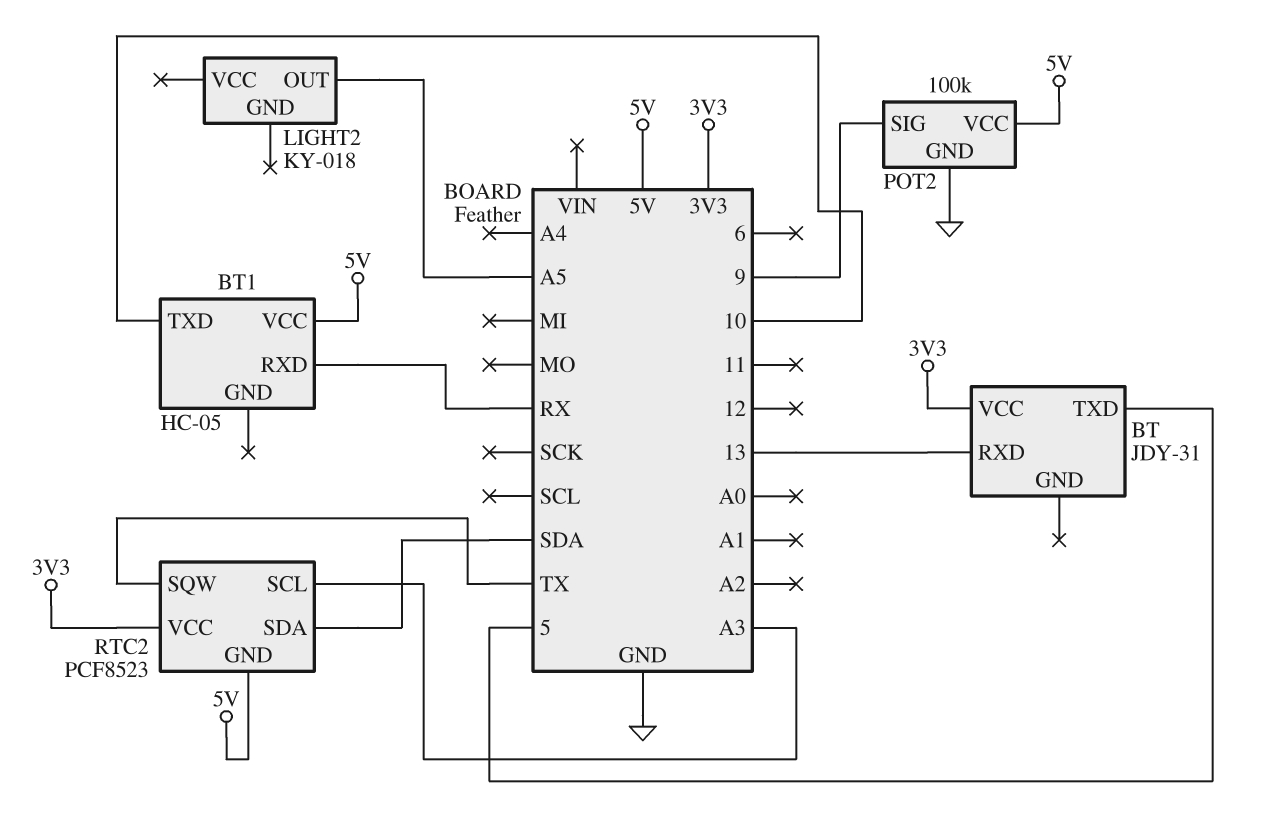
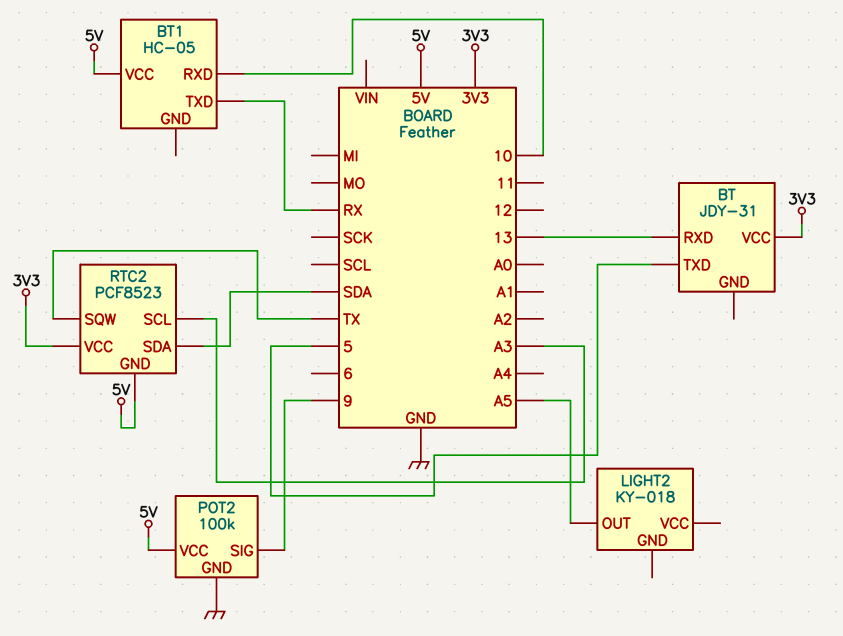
BT1 pin RXD: RX -> 10
BT1 pin TXD: 10 -> RX

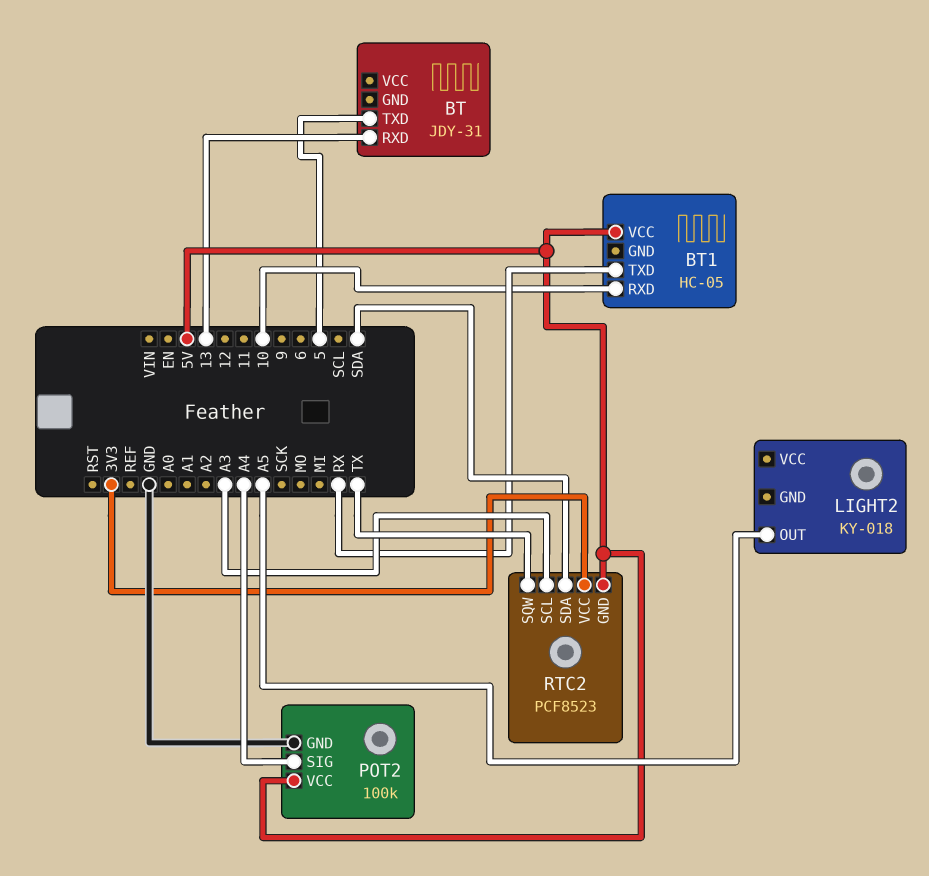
BT pin VCC: 3V3 -> none
POT2 pin SIG: 9 -> A4

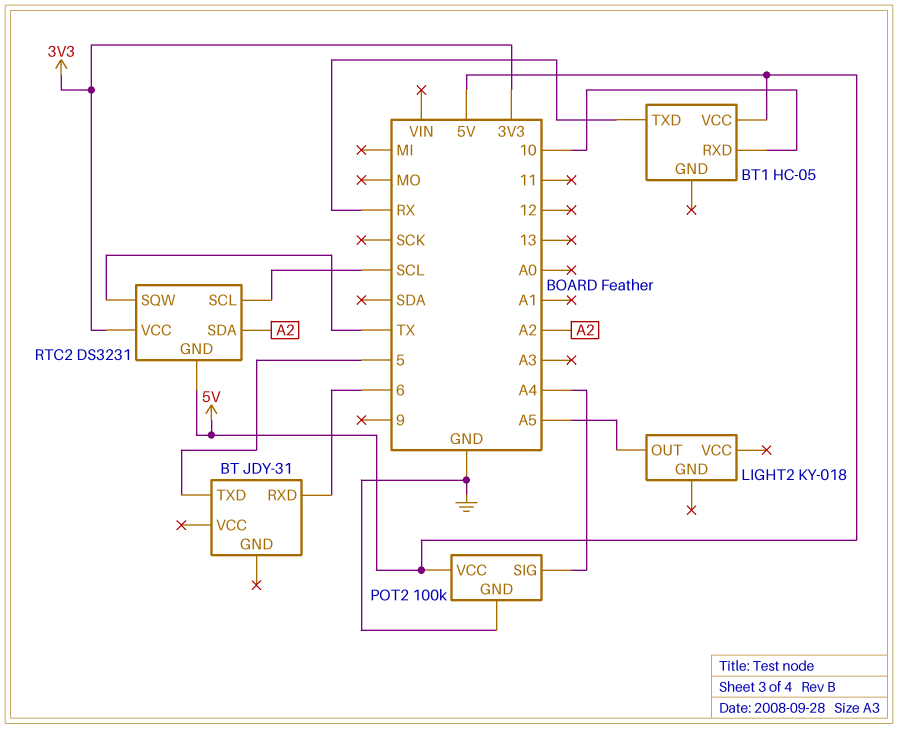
BT pin RXD: 13 -> 6
RTC2: PCF8523 -> DS3231
RTC2 pin SCL: A3 -> SCL
RTC2 pin SDA: SDA -> A2

